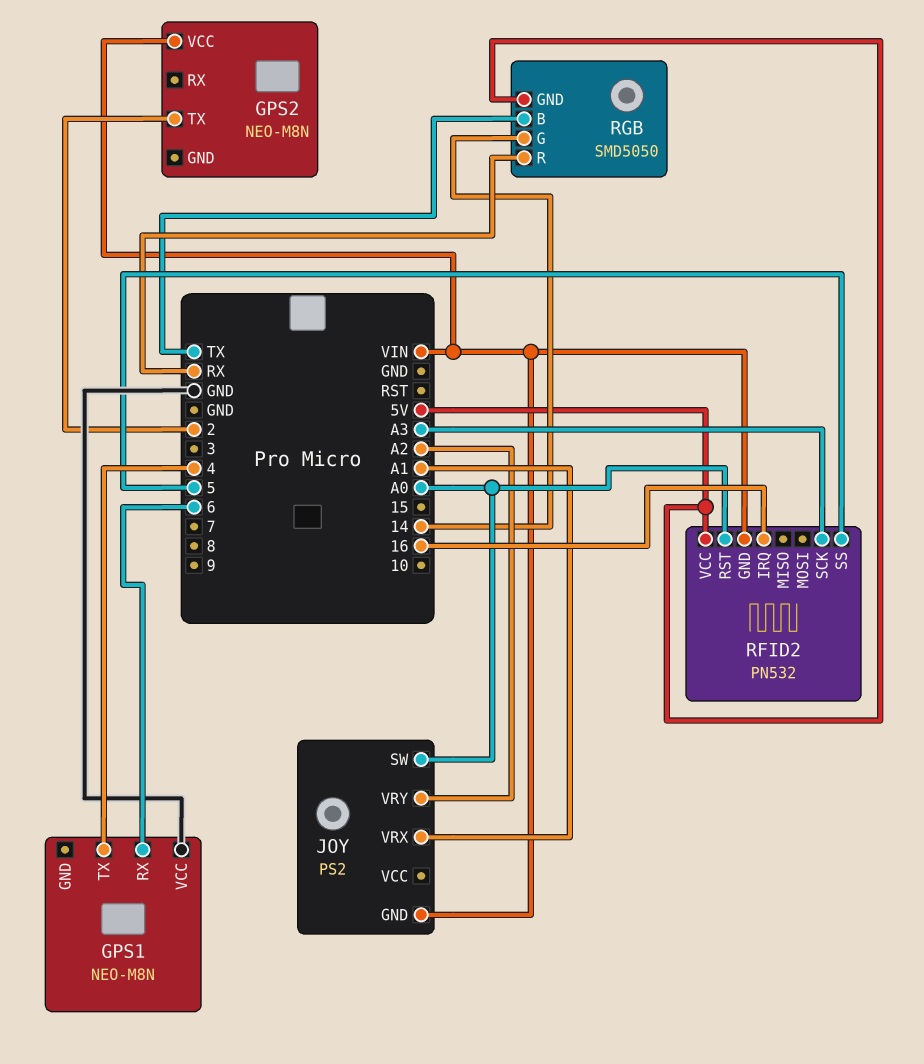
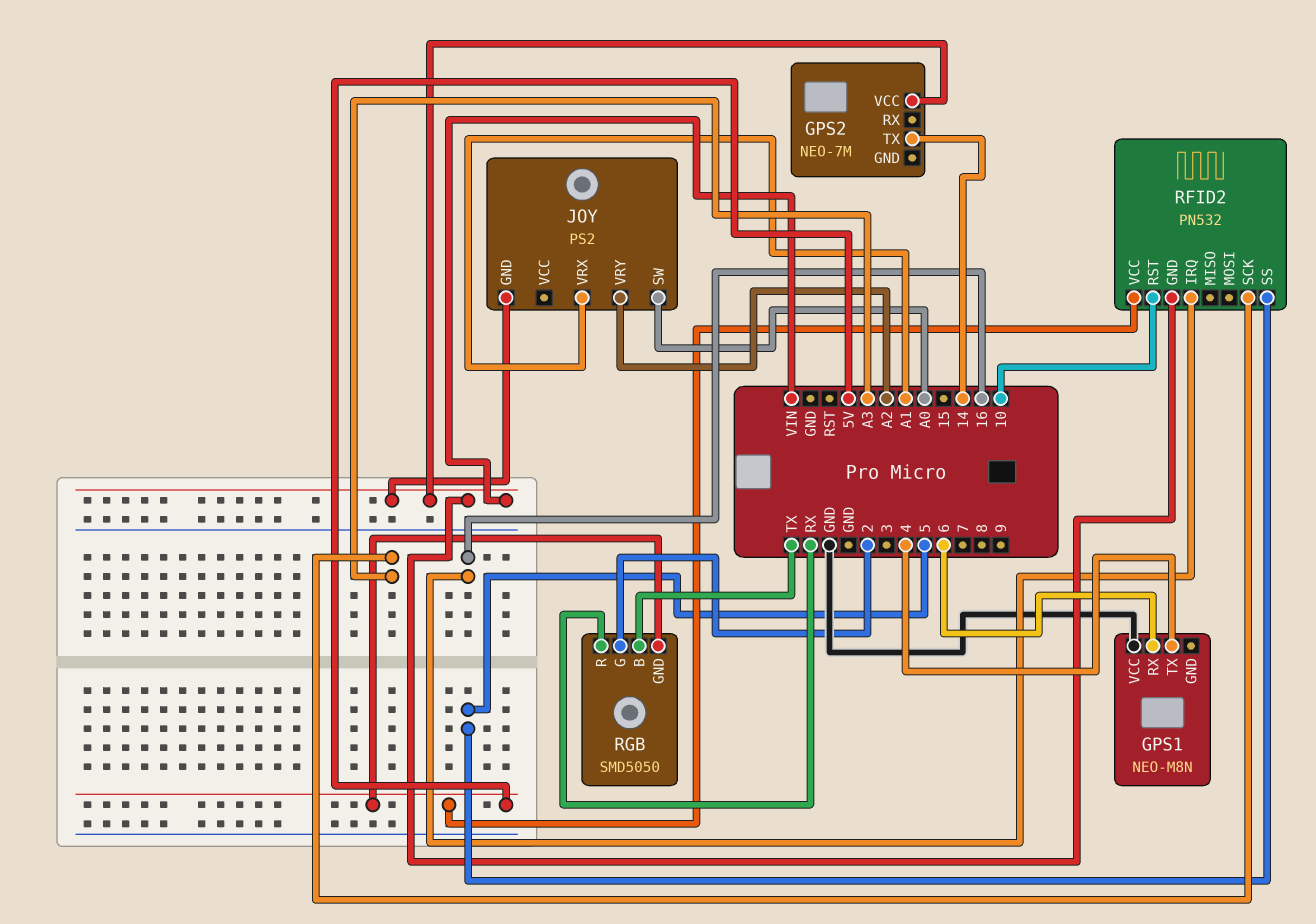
GPS2: NEO-M8N -> NEO-7M
GPS2 pin TX: 2 -> 14
RFID2 pin RST: A0 -> 10
RGB pin G: 14 -> 2

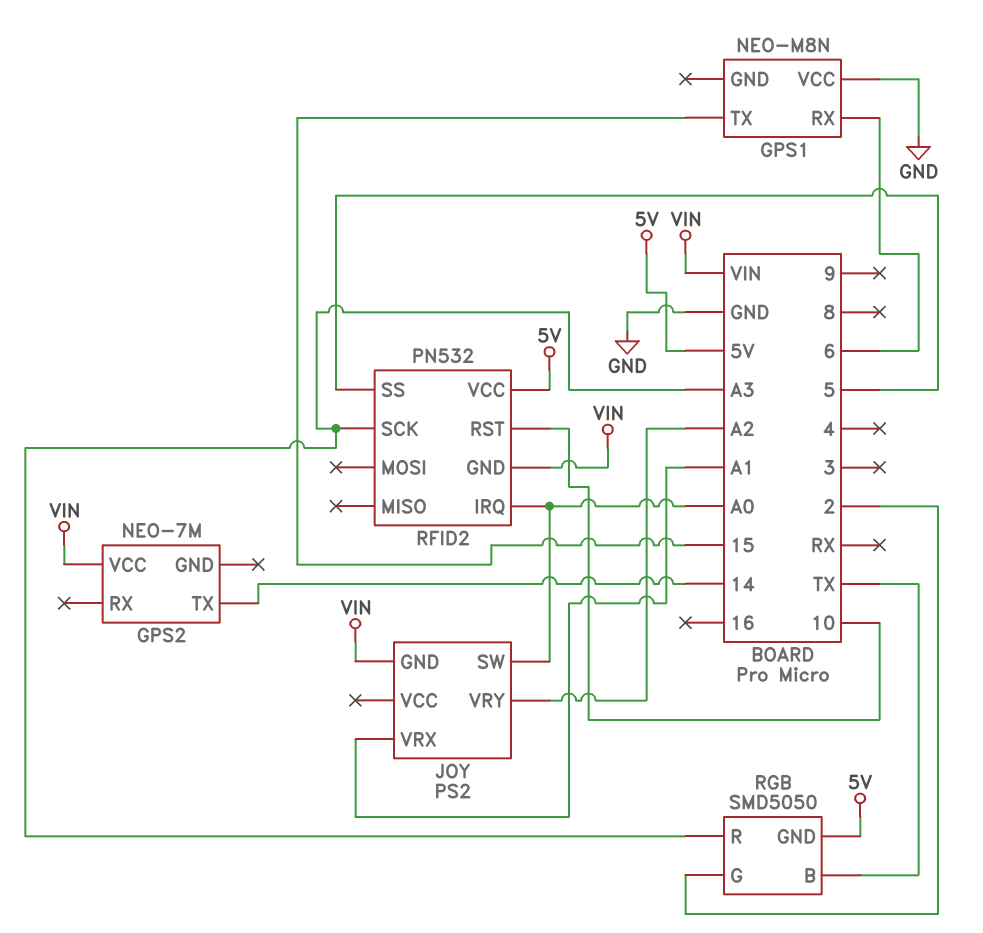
GPS1 pin TX: 4 -> 15
RFID2 pin IRQ: 16 -> A0
RGB pin R: RX -> A3

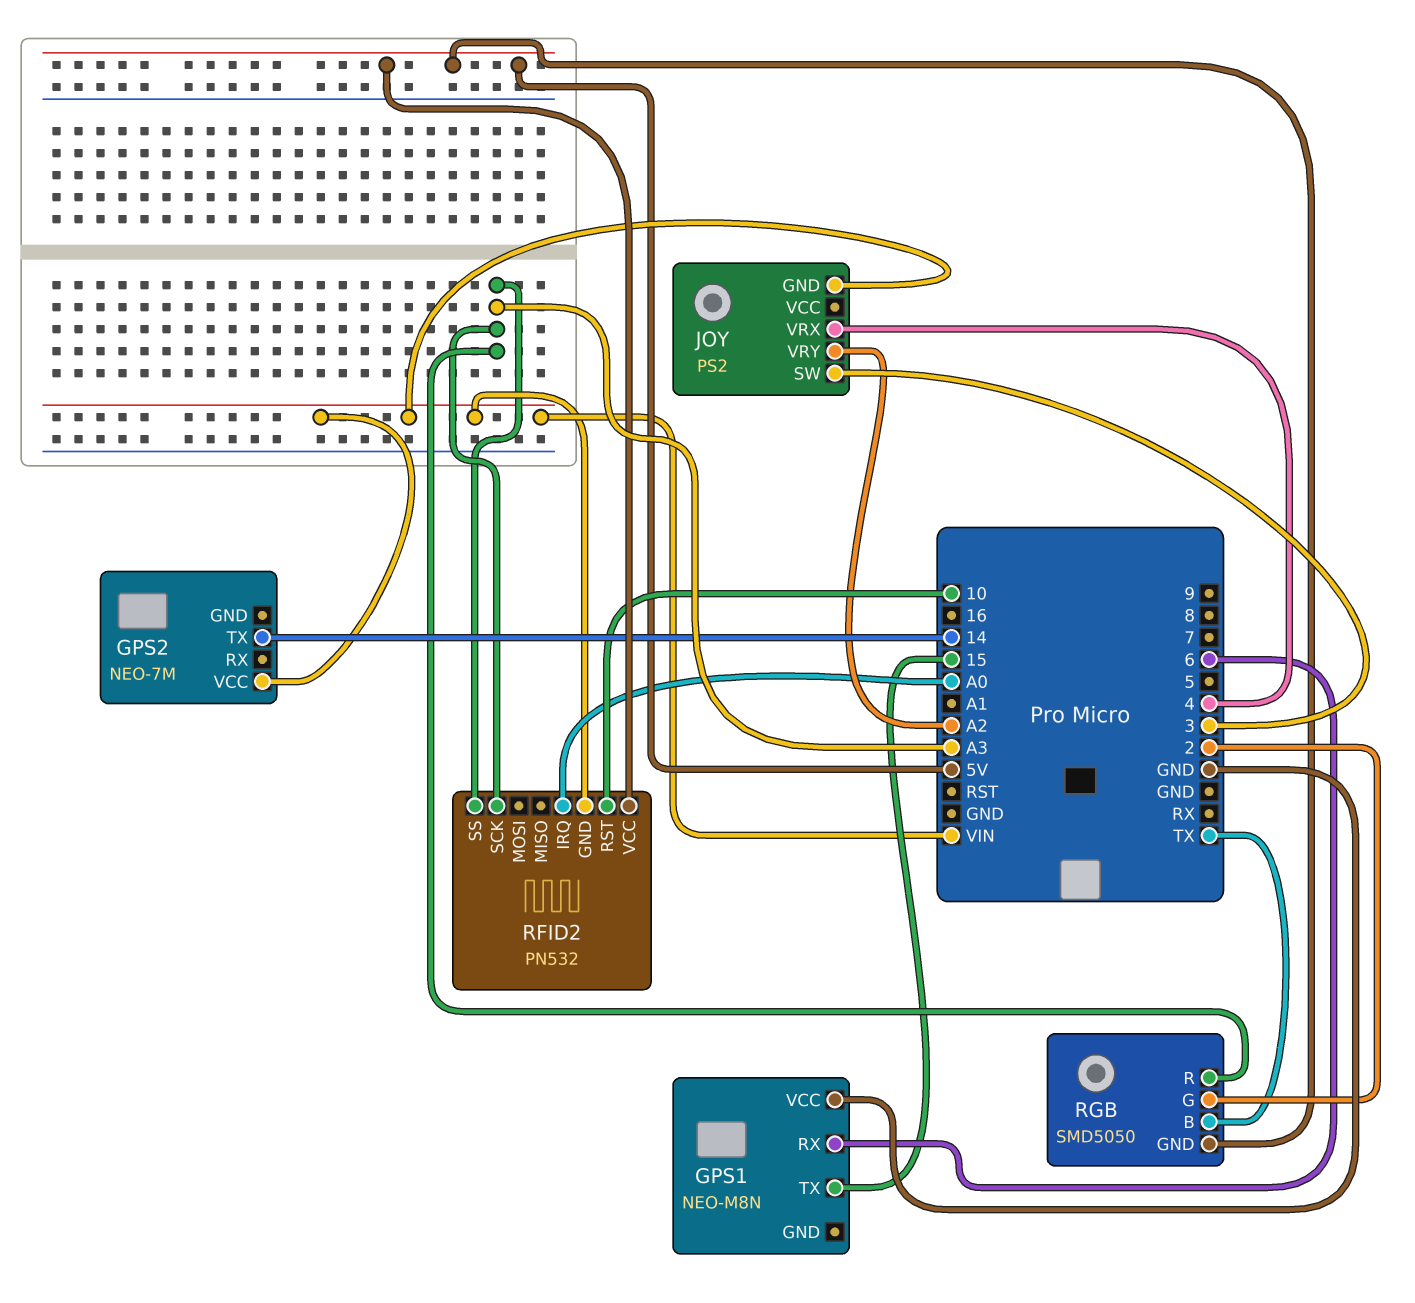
JOY pin SW: A0 -> 3
JOY pin VRX: A1 -> 4
RFID2 pin SS: 5 -> A3

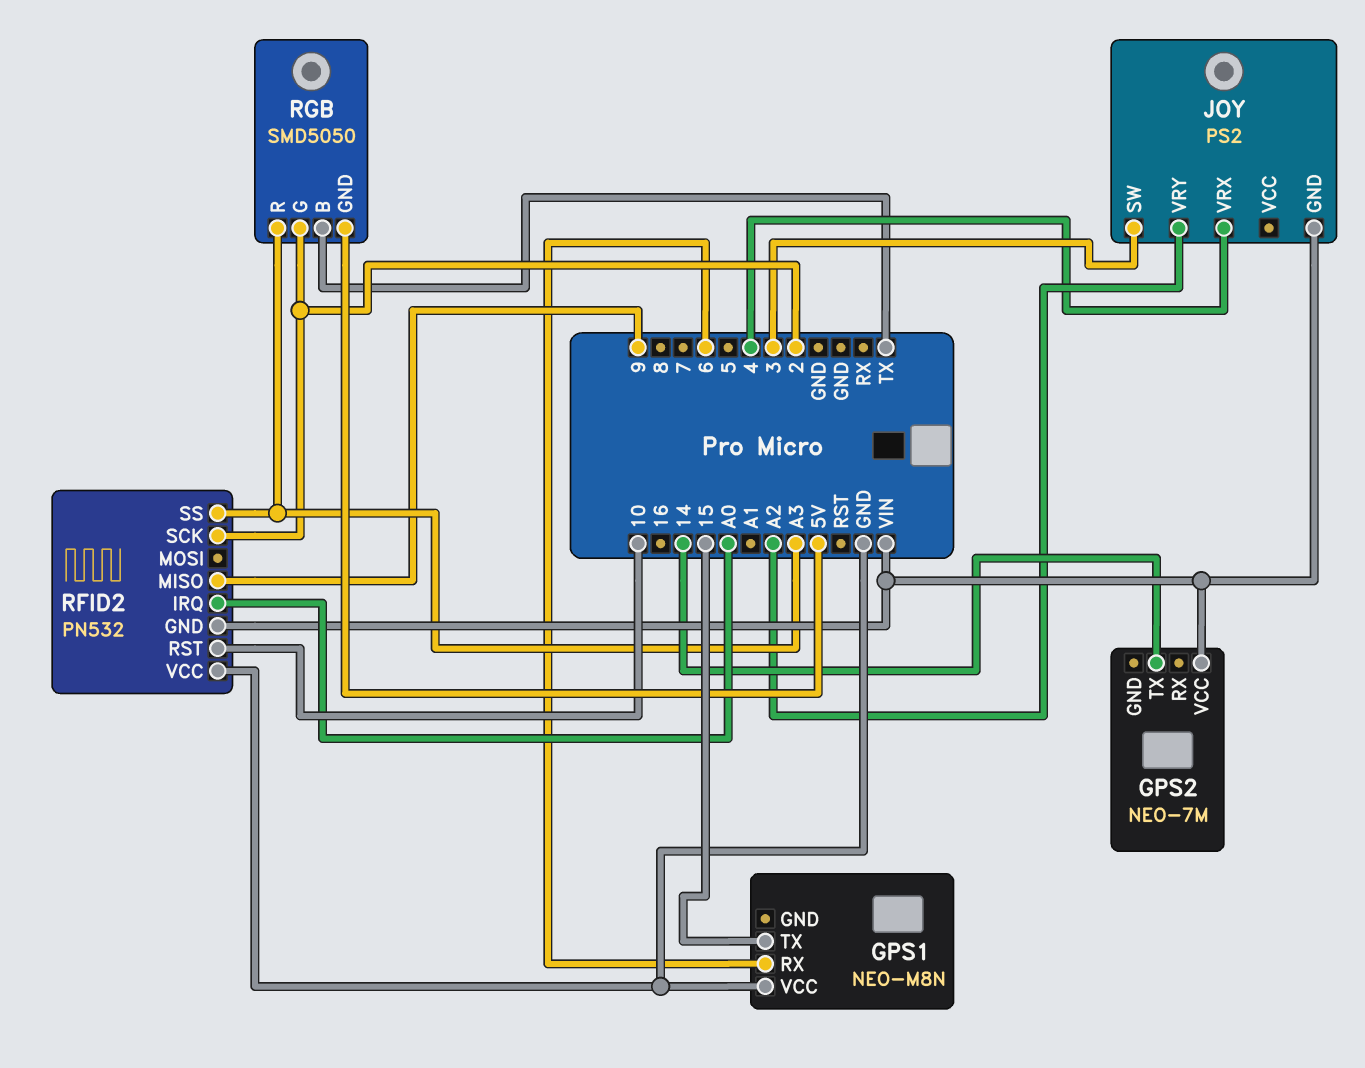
RFID2 pin MISO: none -> 9
RFID2 pin SCK: A3 -> 2
RFID2 pin VCC: 5V -> GND

